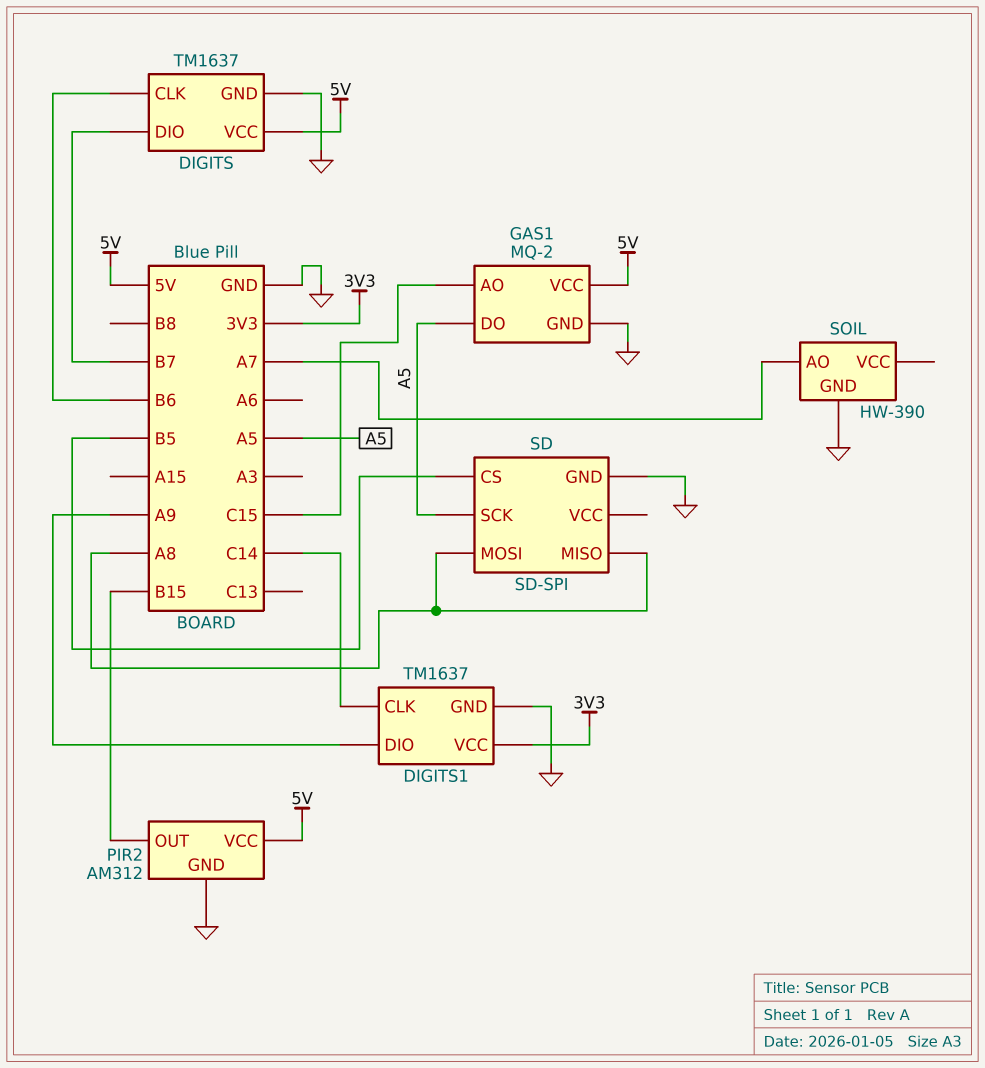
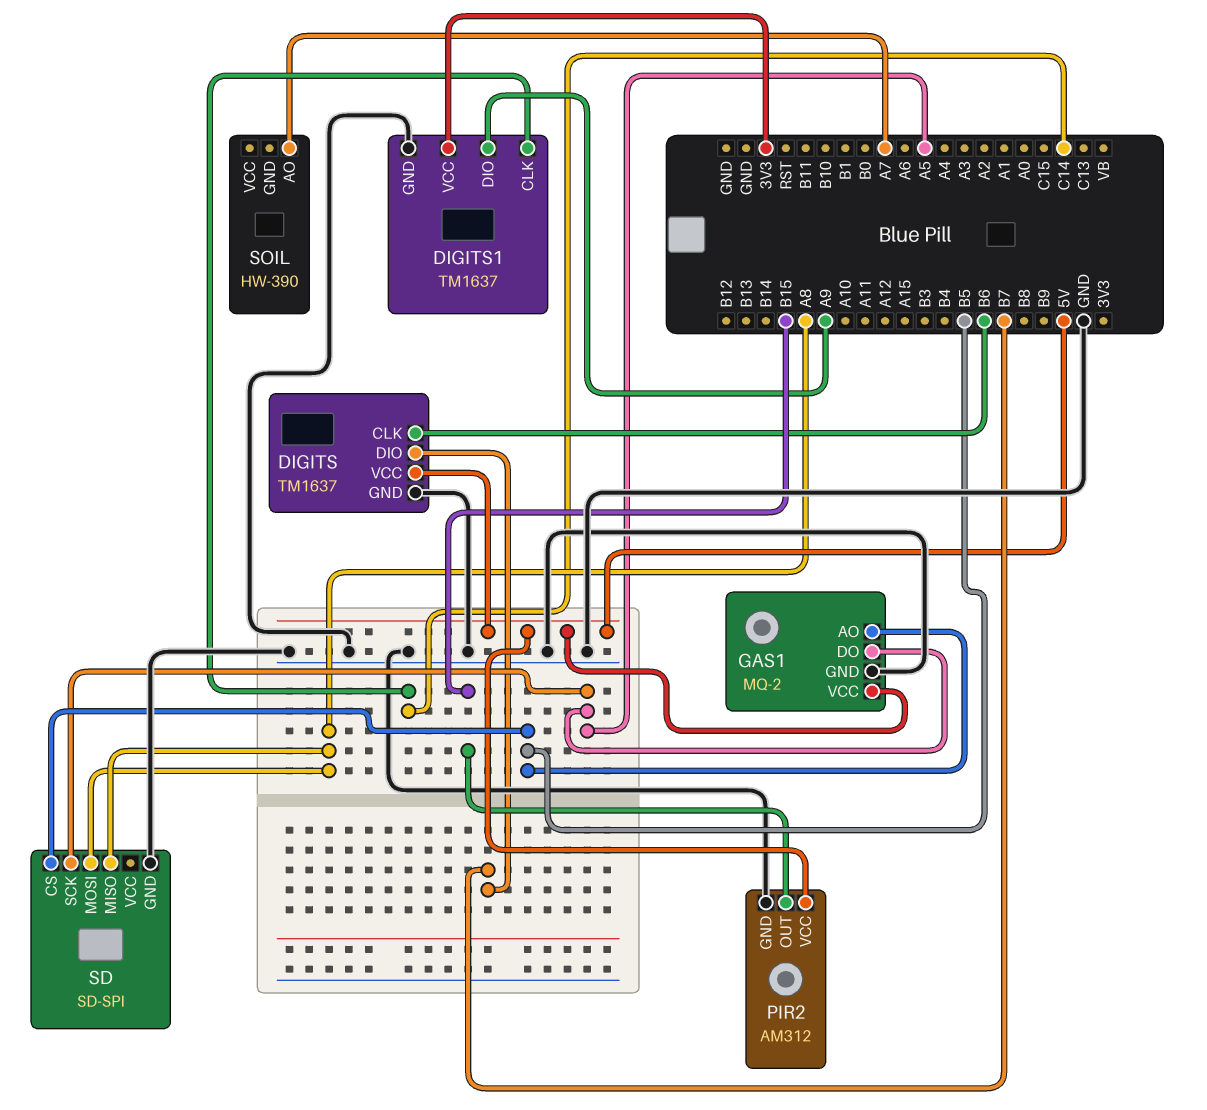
GAS1 pin AO: C15 -> B5
SOIL pin GND: GND -> none

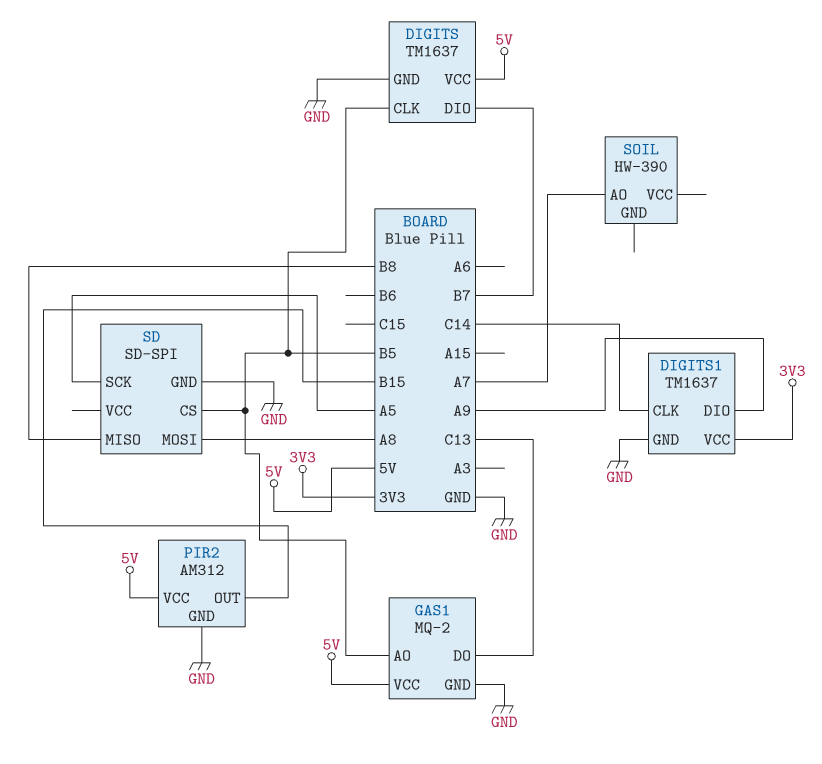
DIGITS pin CLK: B6 -> B5
GAS1 pin DO: A5 -> C13
SD pin MISO: A8 -> B8

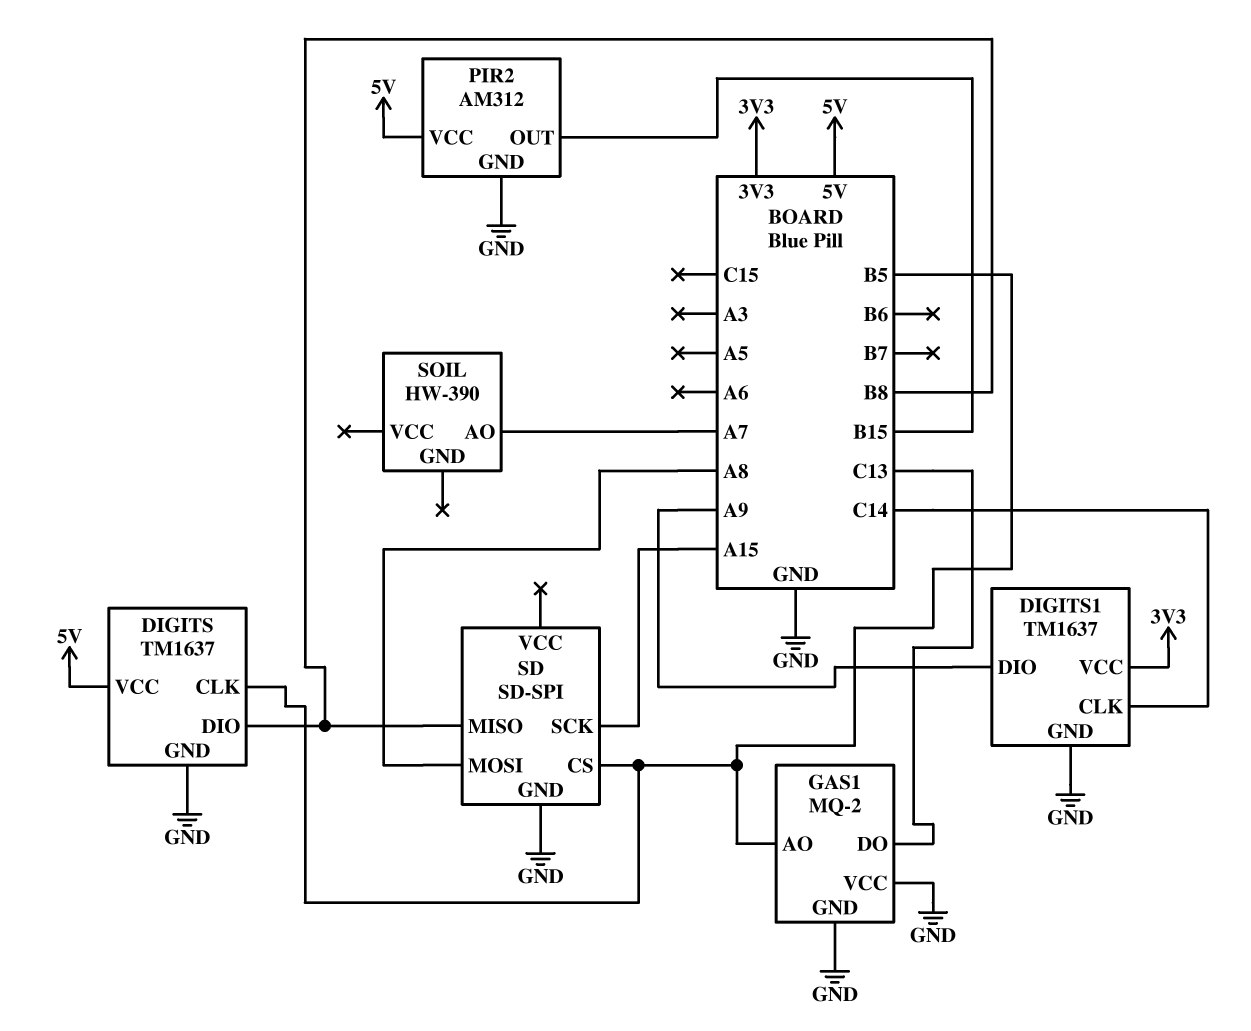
DIGITS pin DIO: B7 -> B8
GAS1 pin VCC: 5V -> GND
SD pin SCK: A5 -> A15

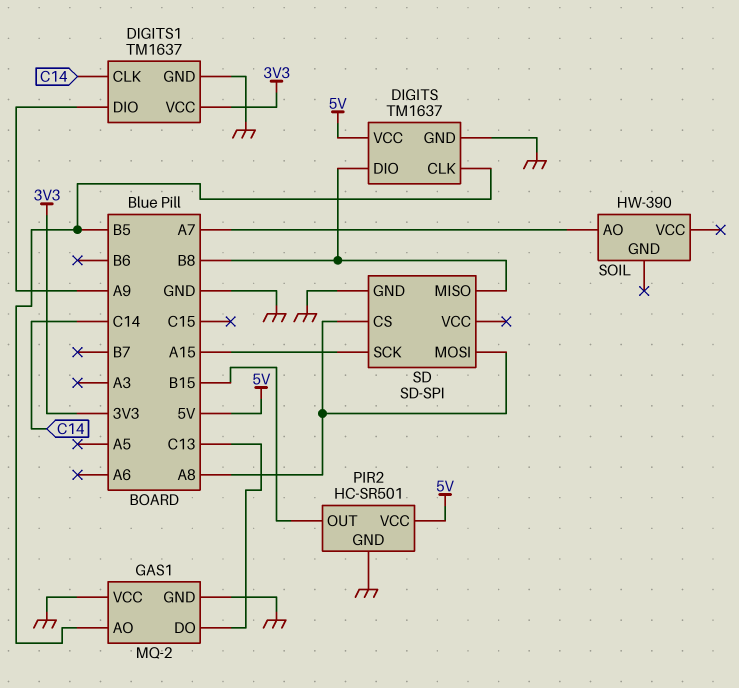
PIR2: AM312 -> HC-SR501
SD pin CS: B5 -> A8

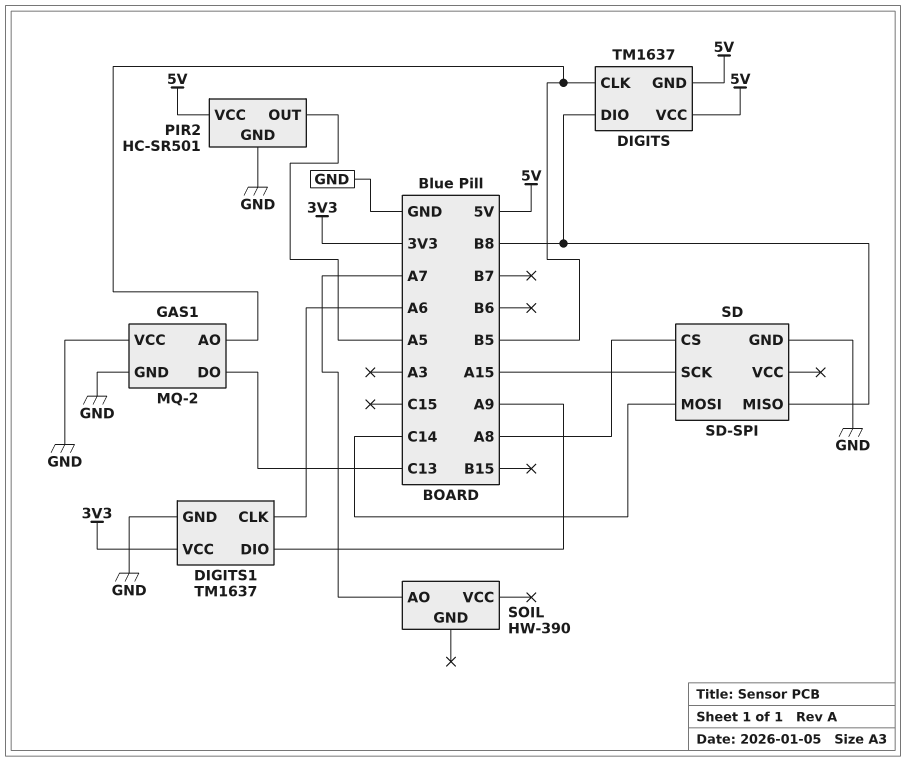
DIGITS pin GND: GND -> 5V
DIGITS1 pin CLK: C14 -> A6
PIR2 pin OUT: B15 -> A5
SD pin MOSI: A8 -> C14

